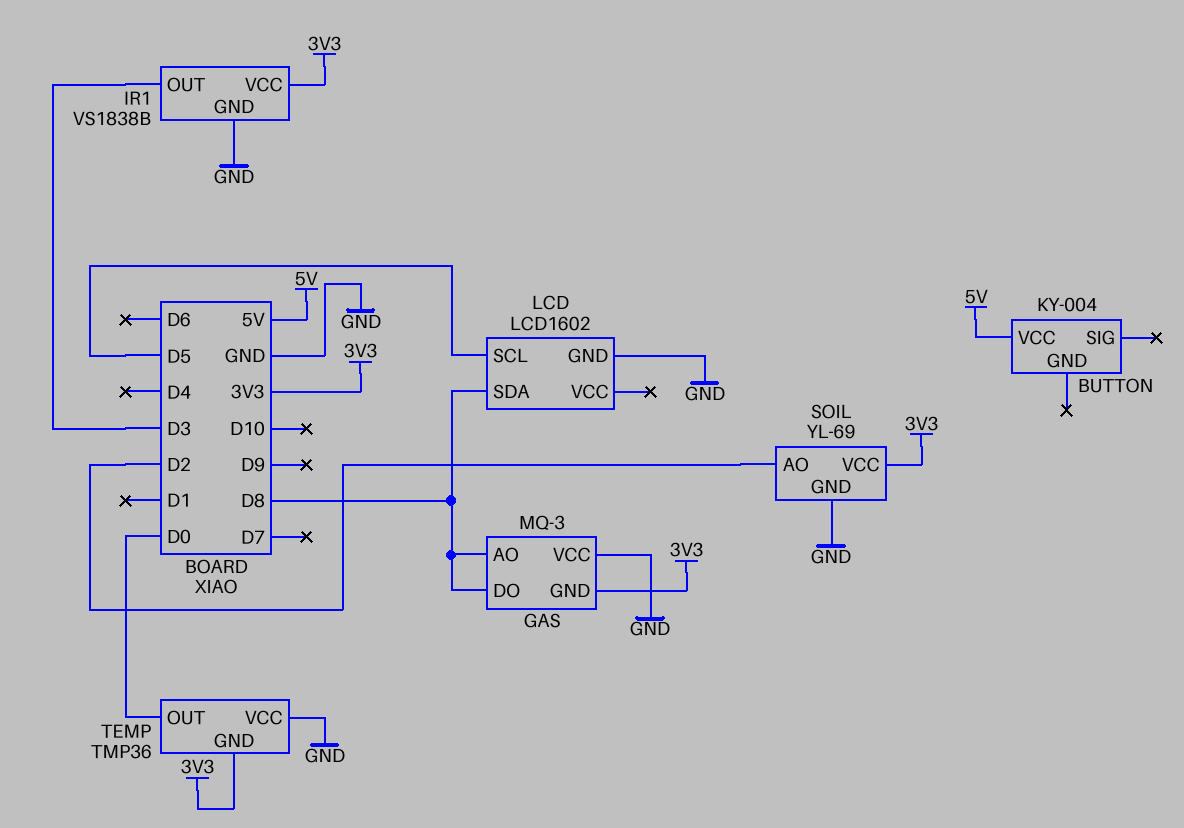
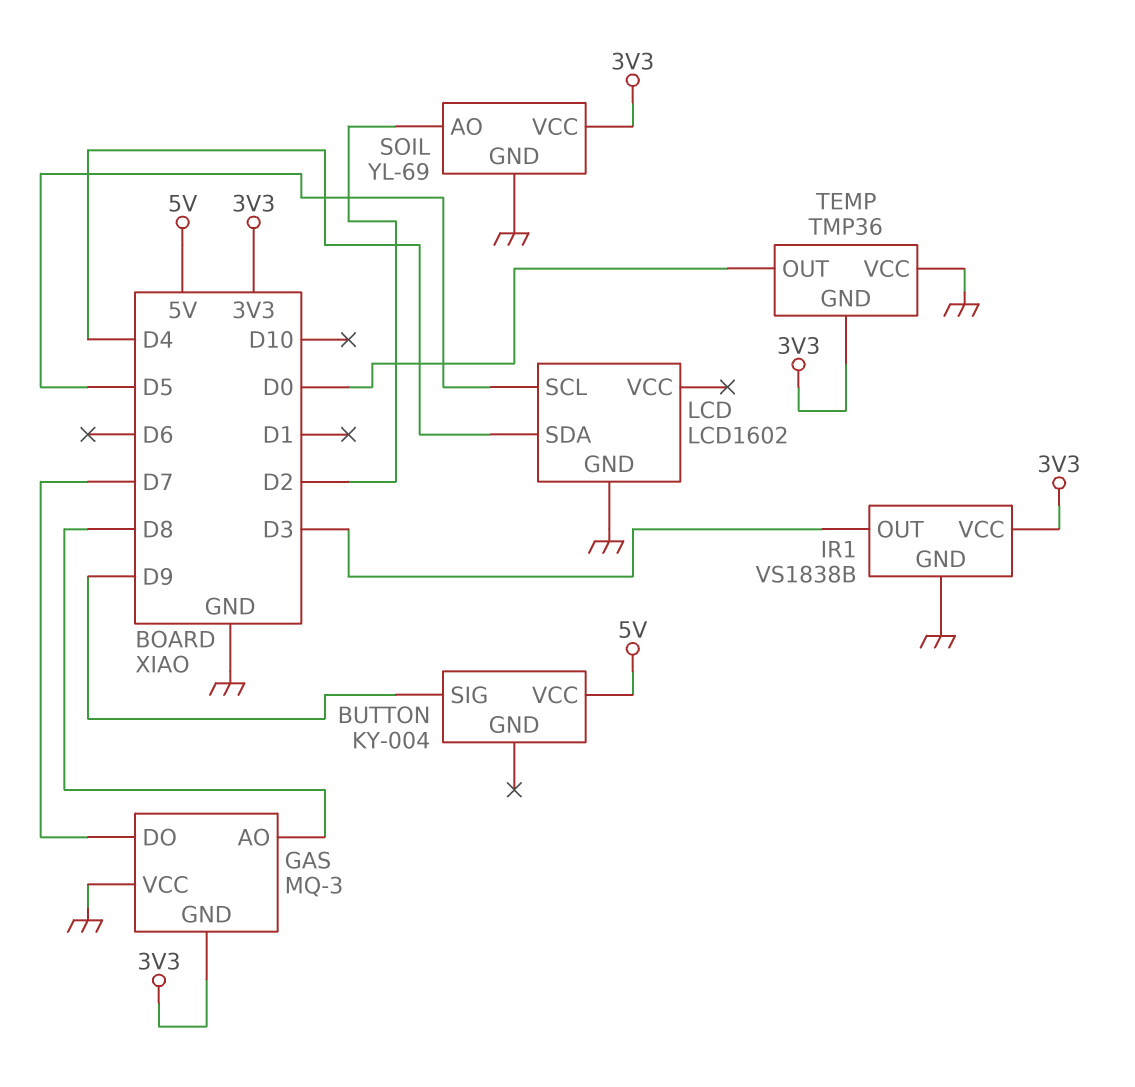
BUTTON pin SIG: none -> D9
GAS pin DO: D8 -> D7
LCD pin SDA: D8 -> D4

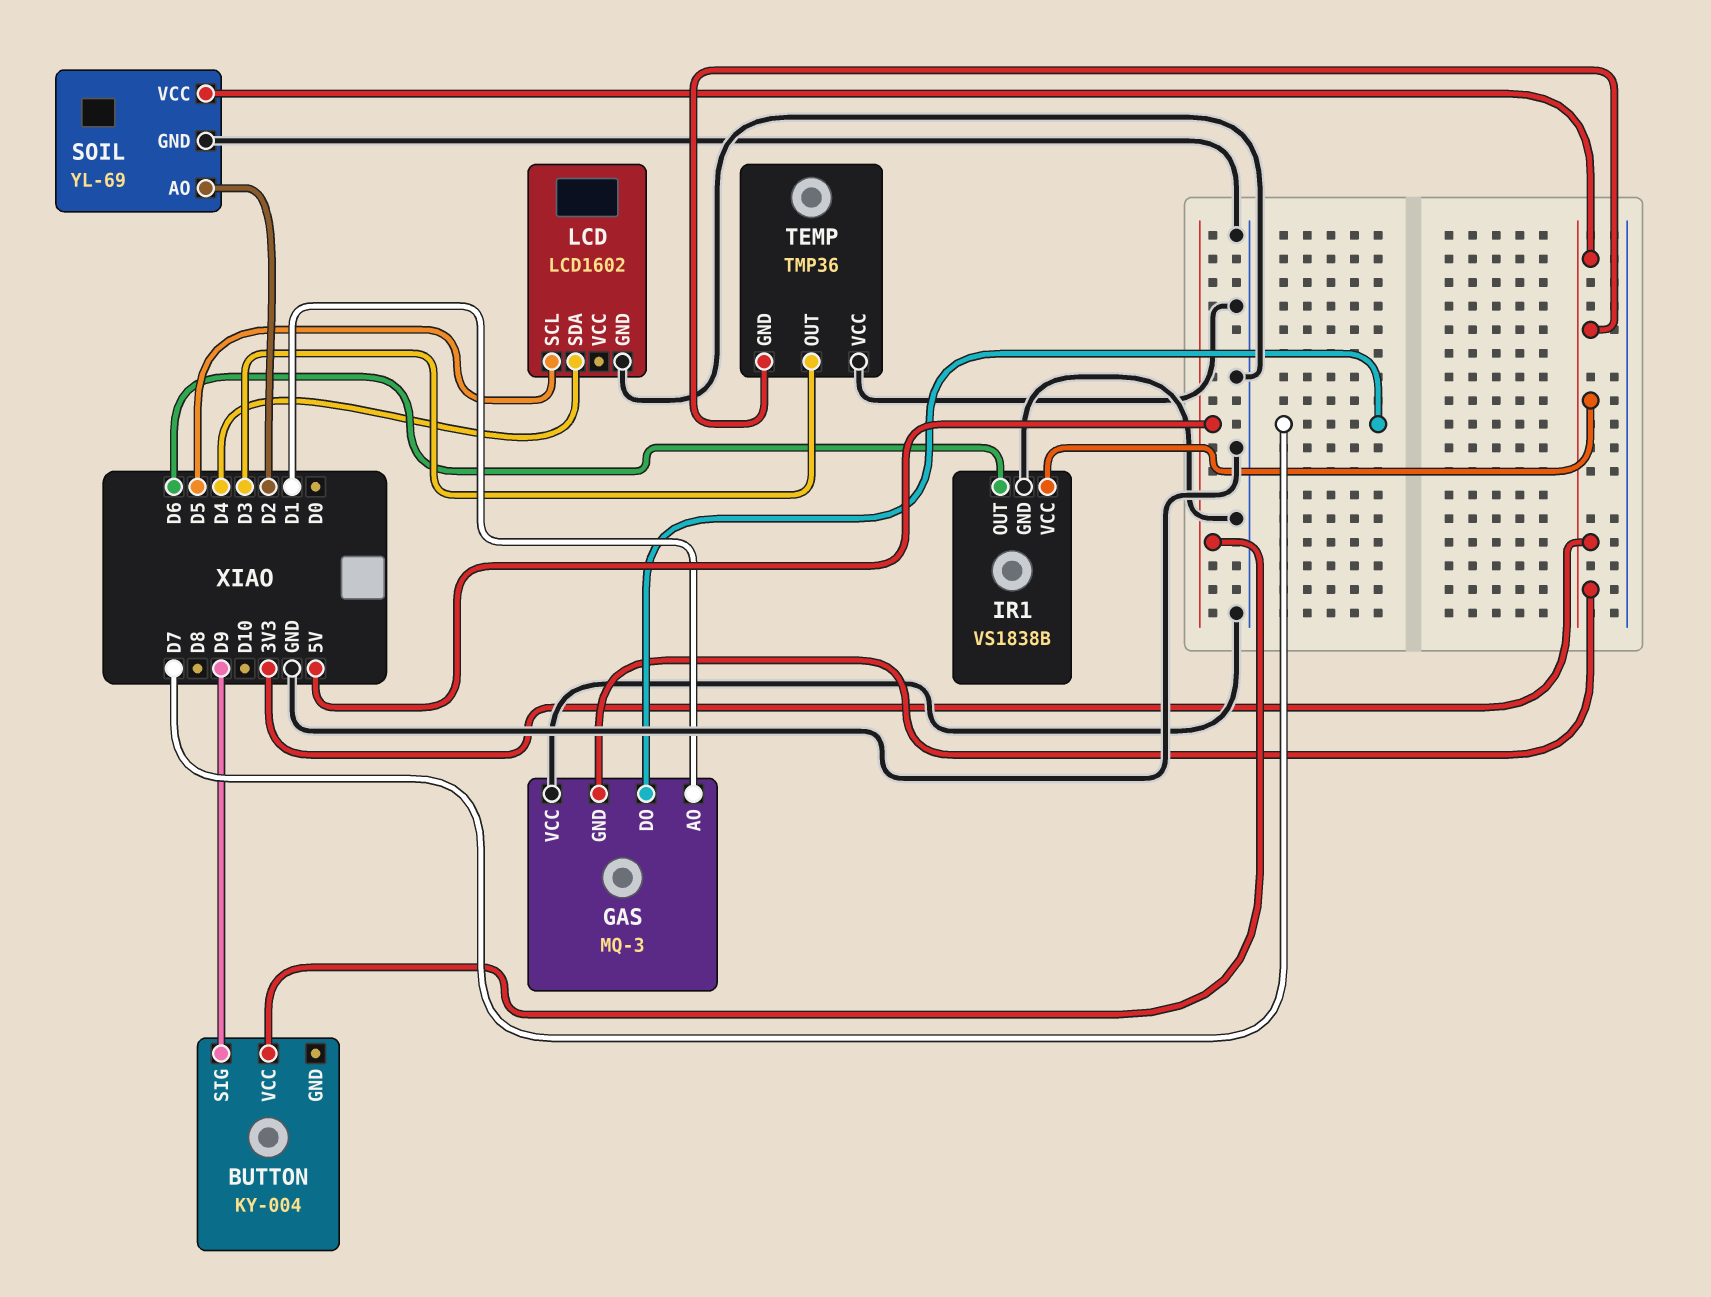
GAS pin AO: D8 -> D1
IR1 pin OUT: D3 -> D6
TEMP pin OUT: D0 -> D3

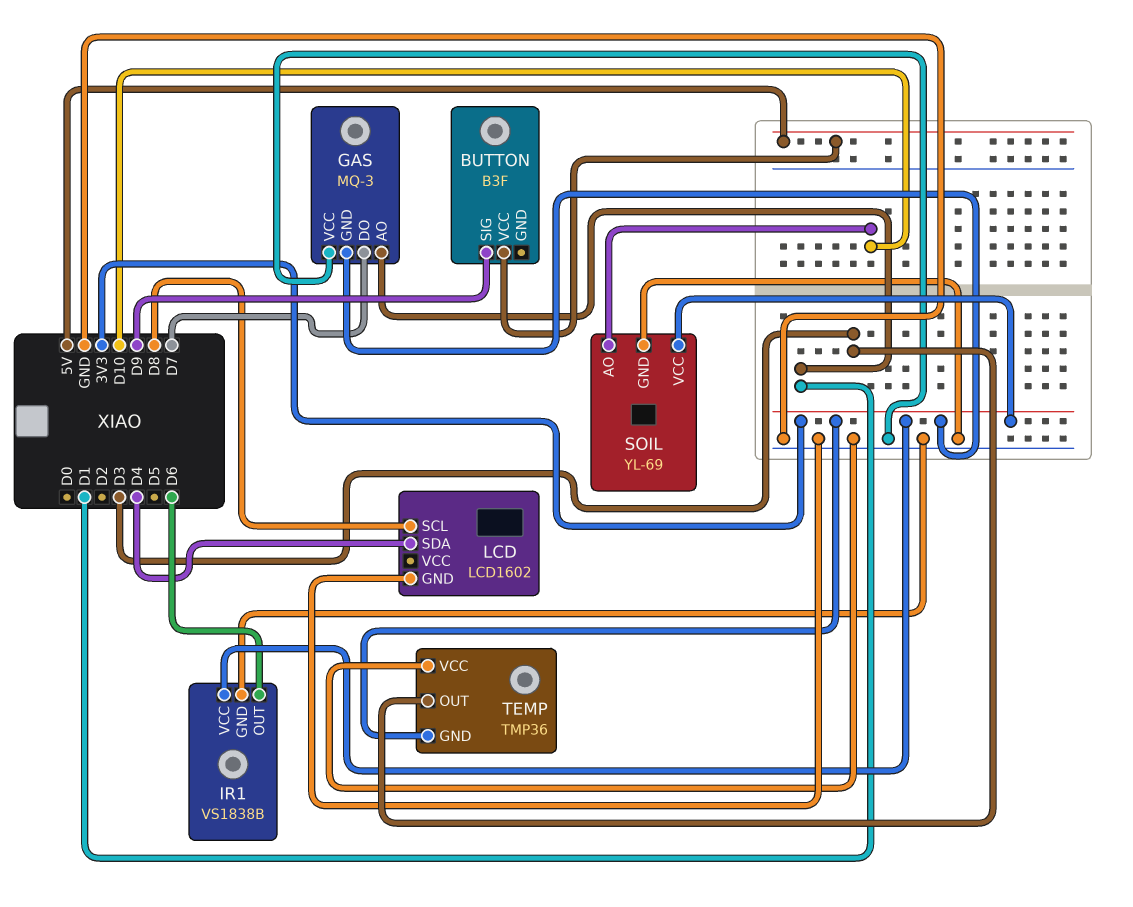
BUTTON: KY-004 -> B3F
LCD pin SCL: D5 -> D8
SOIL pin AO: D2 -> D10

